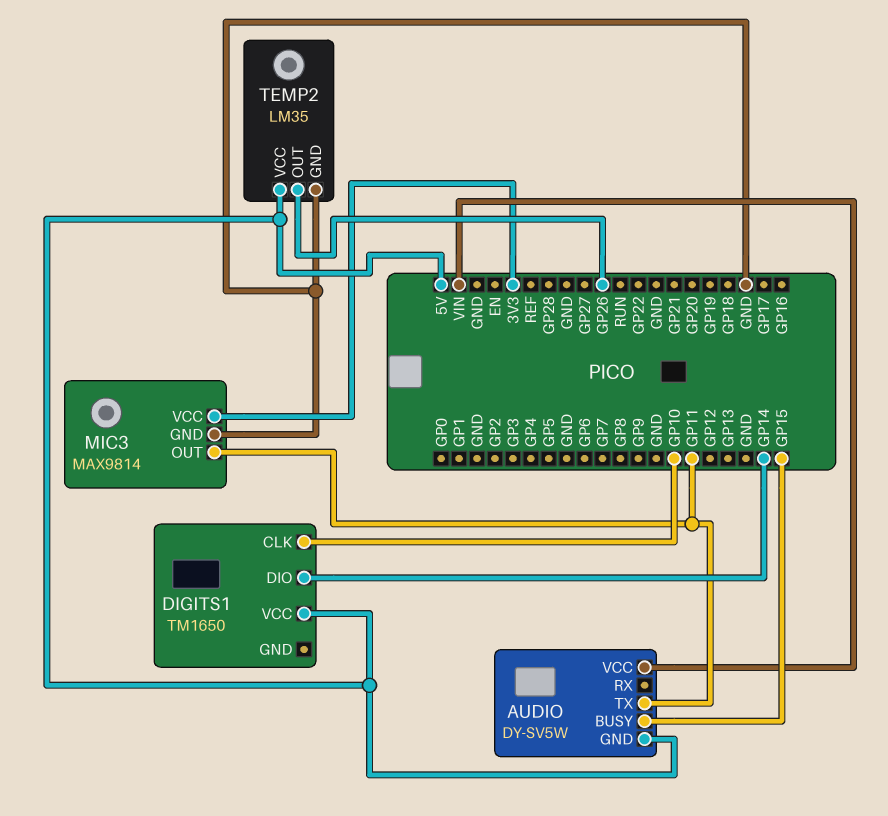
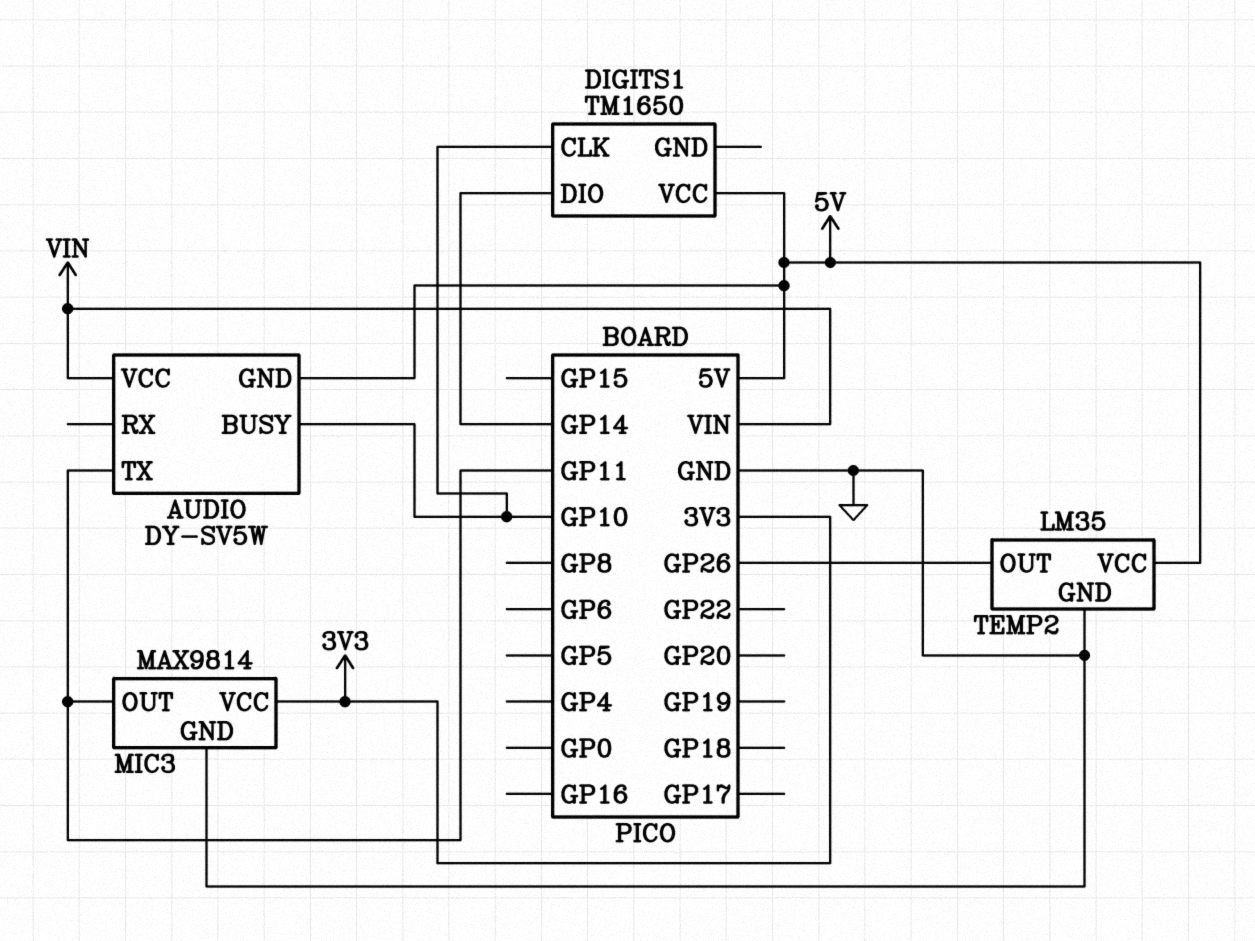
AUDIO pin BUSY: GP15 -> GP10

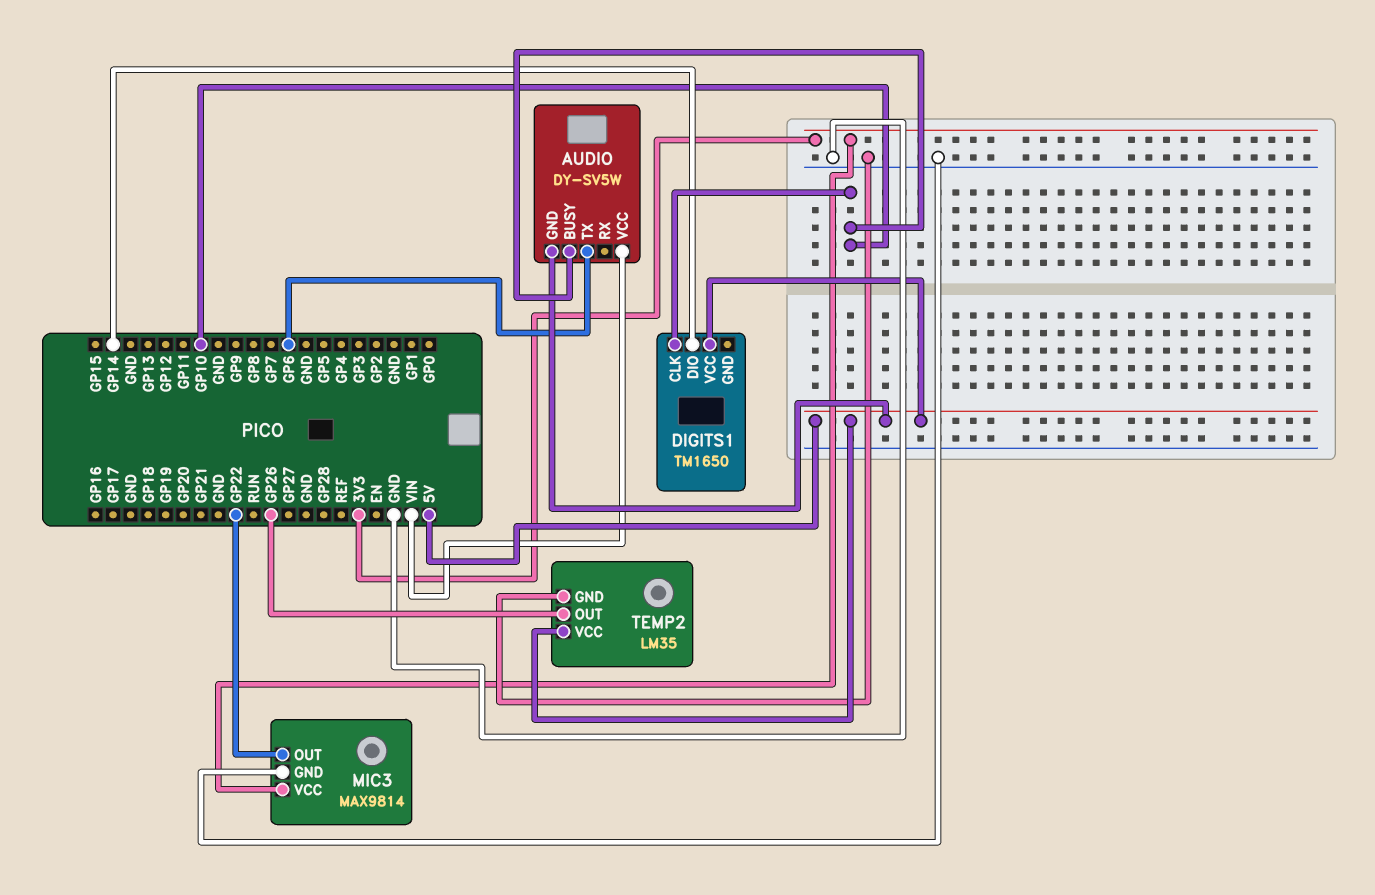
AUDIO pin TX: GP11 -> GP6
MIC3 pin OUT: GP11 -> GP22

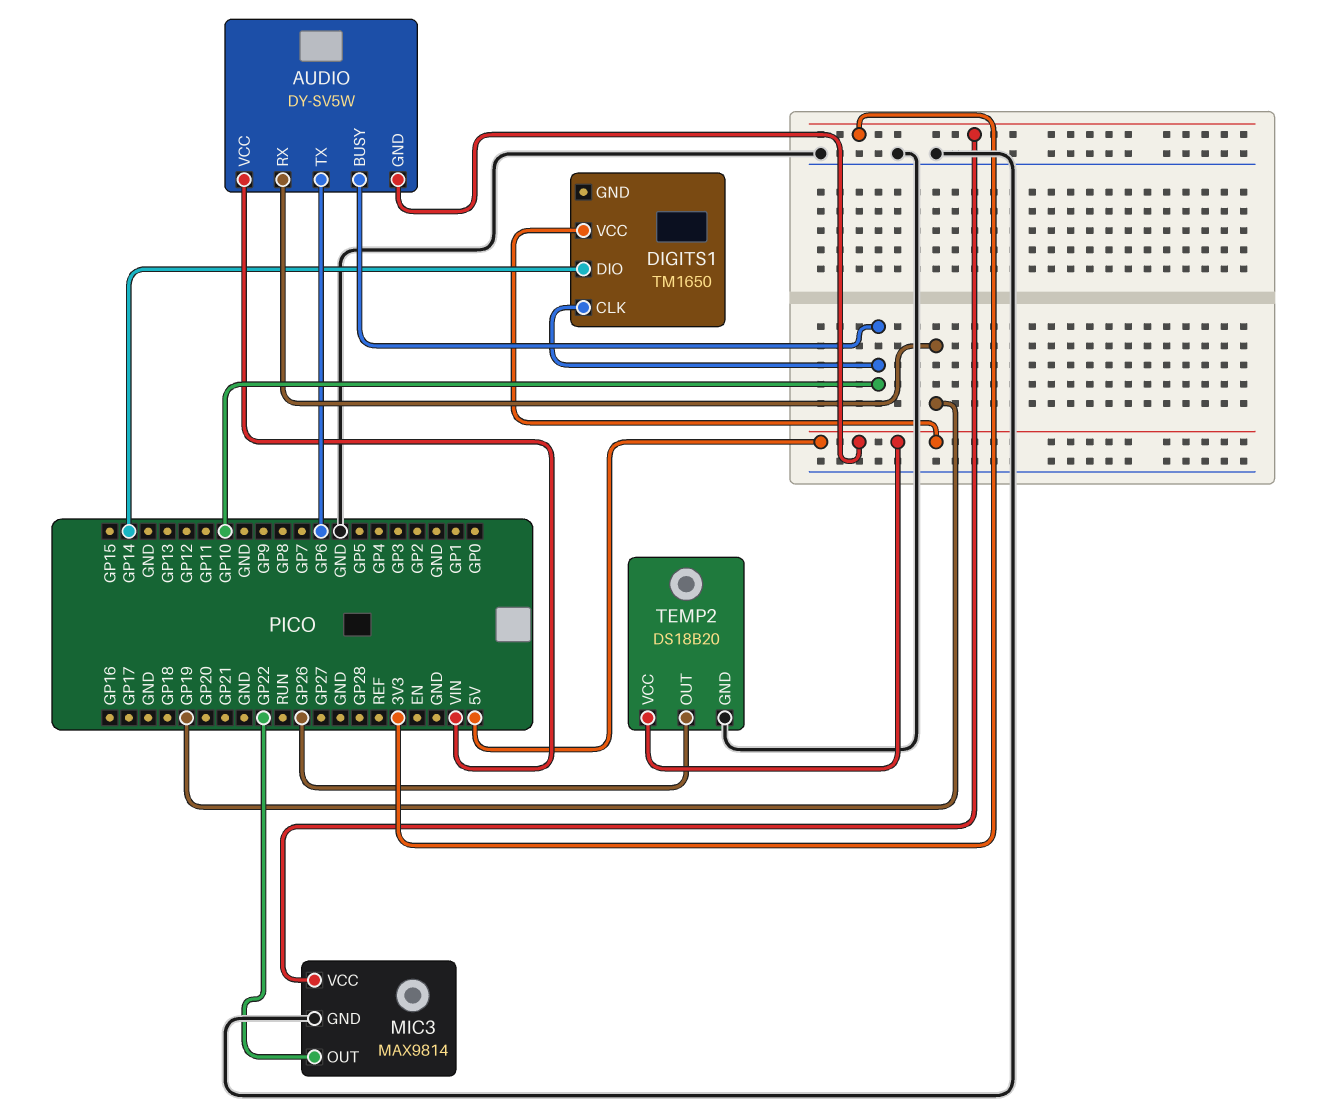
AUDIO pin RX: none -> GP19
TEMP2: LM35 -> DS18B20

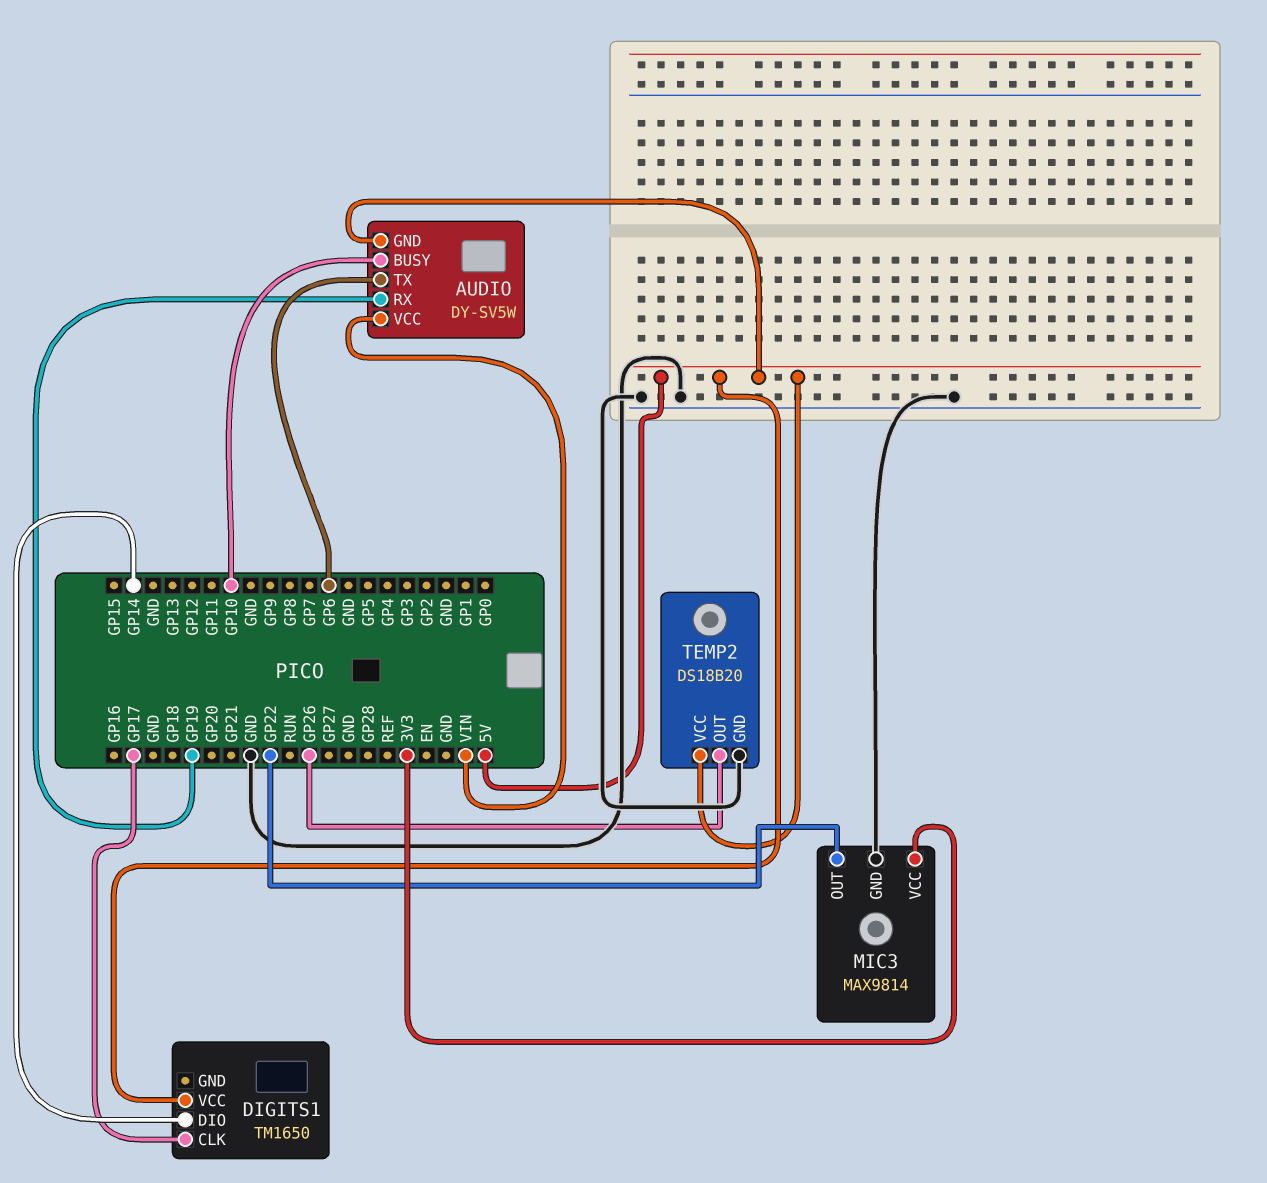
DIGITS1 pin CLK: GP10 -> GP17

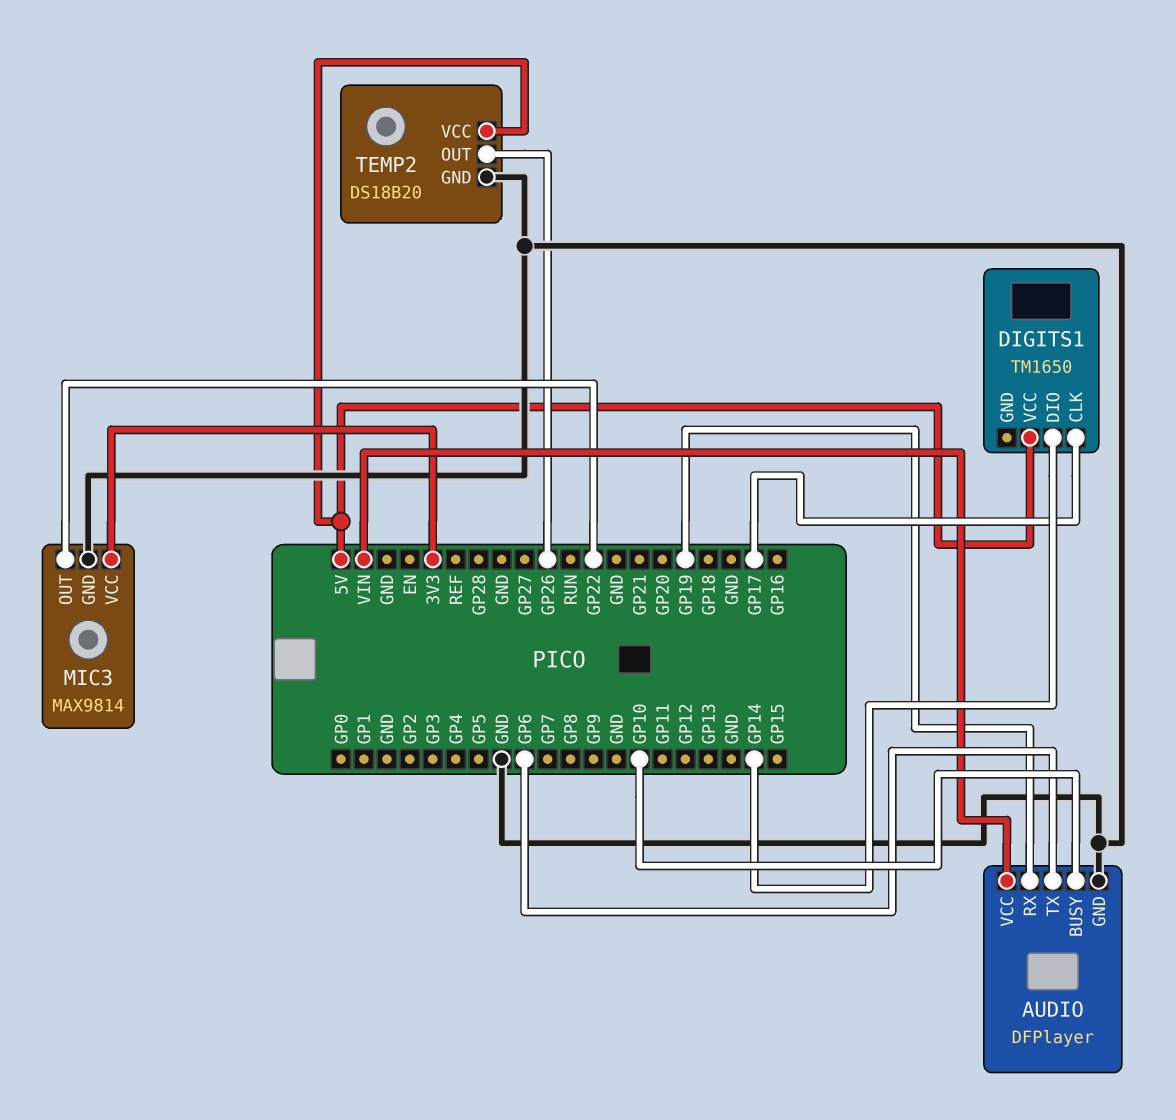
AUDIO: DY-SV5W -> DFPlayer
AUDIO pin GND: 5V -> GND

